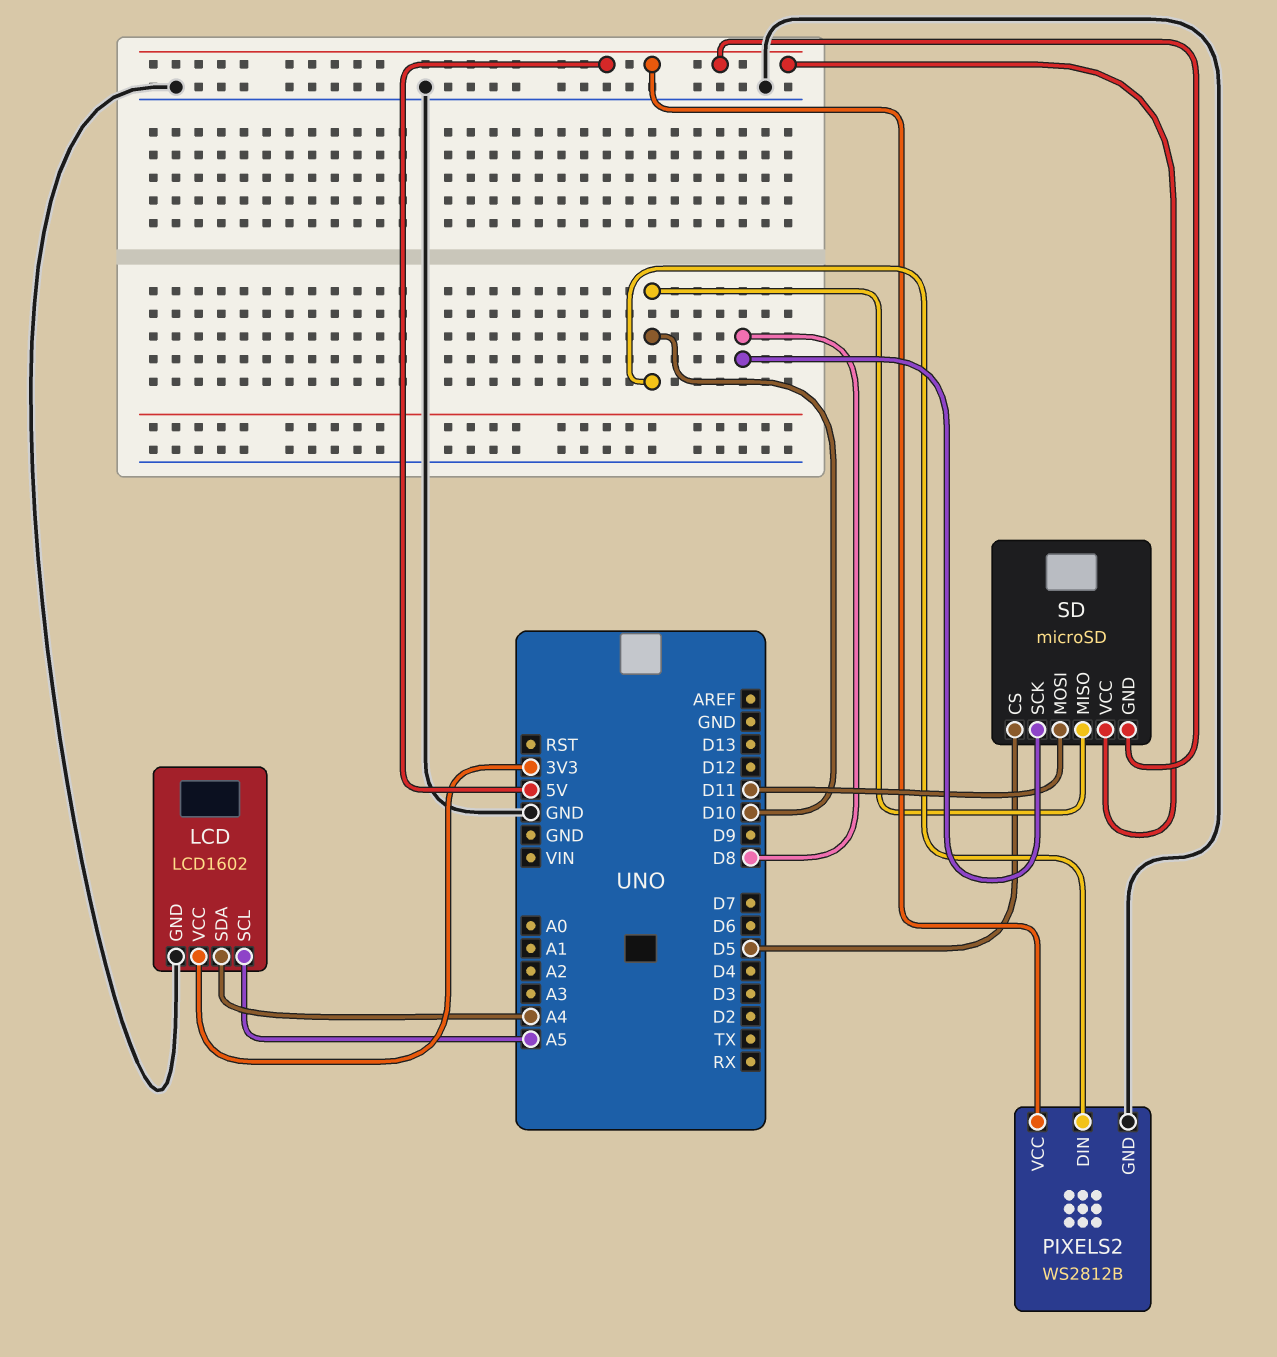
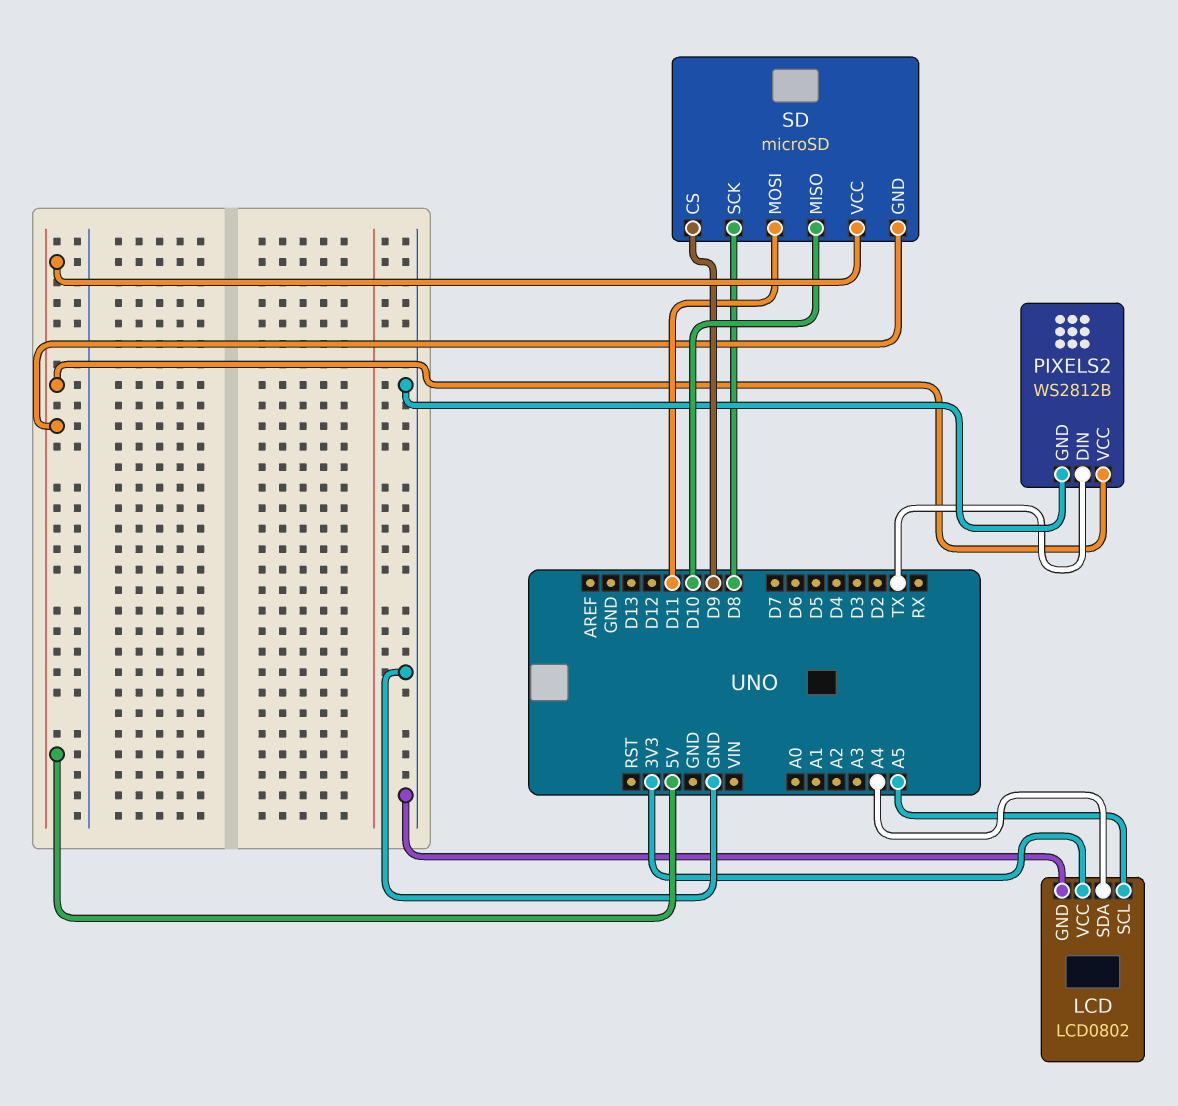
LCD: LCD1602 -> LCD0802
PIXELS2 pin DIN: D10 -> TX
SD pin CS: D5 -> D9

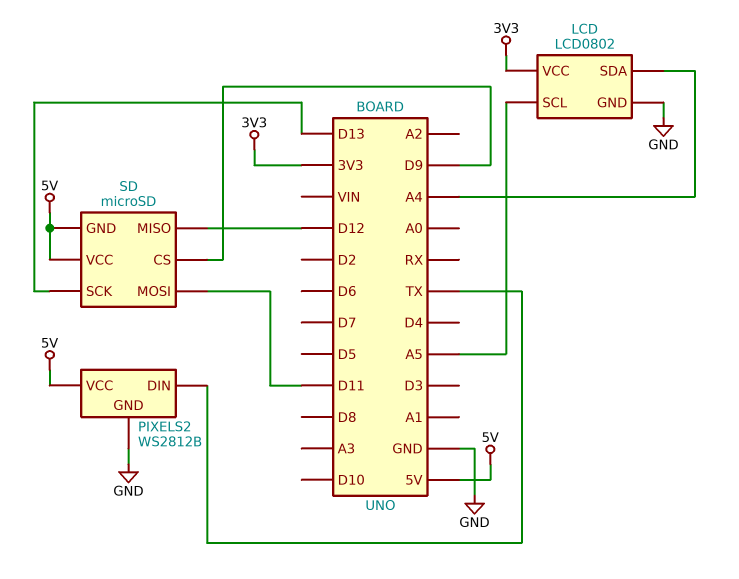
SD pin MISO: D10 -> D12
SD pin SCK: D8 -> D13

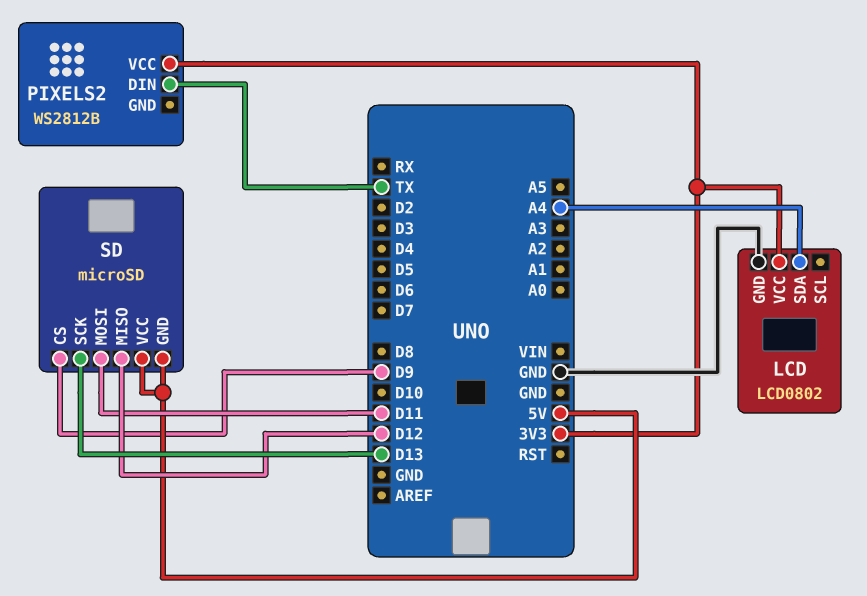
LCD pin SCL: A5 -> none
PIXELS2 pin GND: GND -> none
PIXELS2 pin VCC: 5V -> 3V3

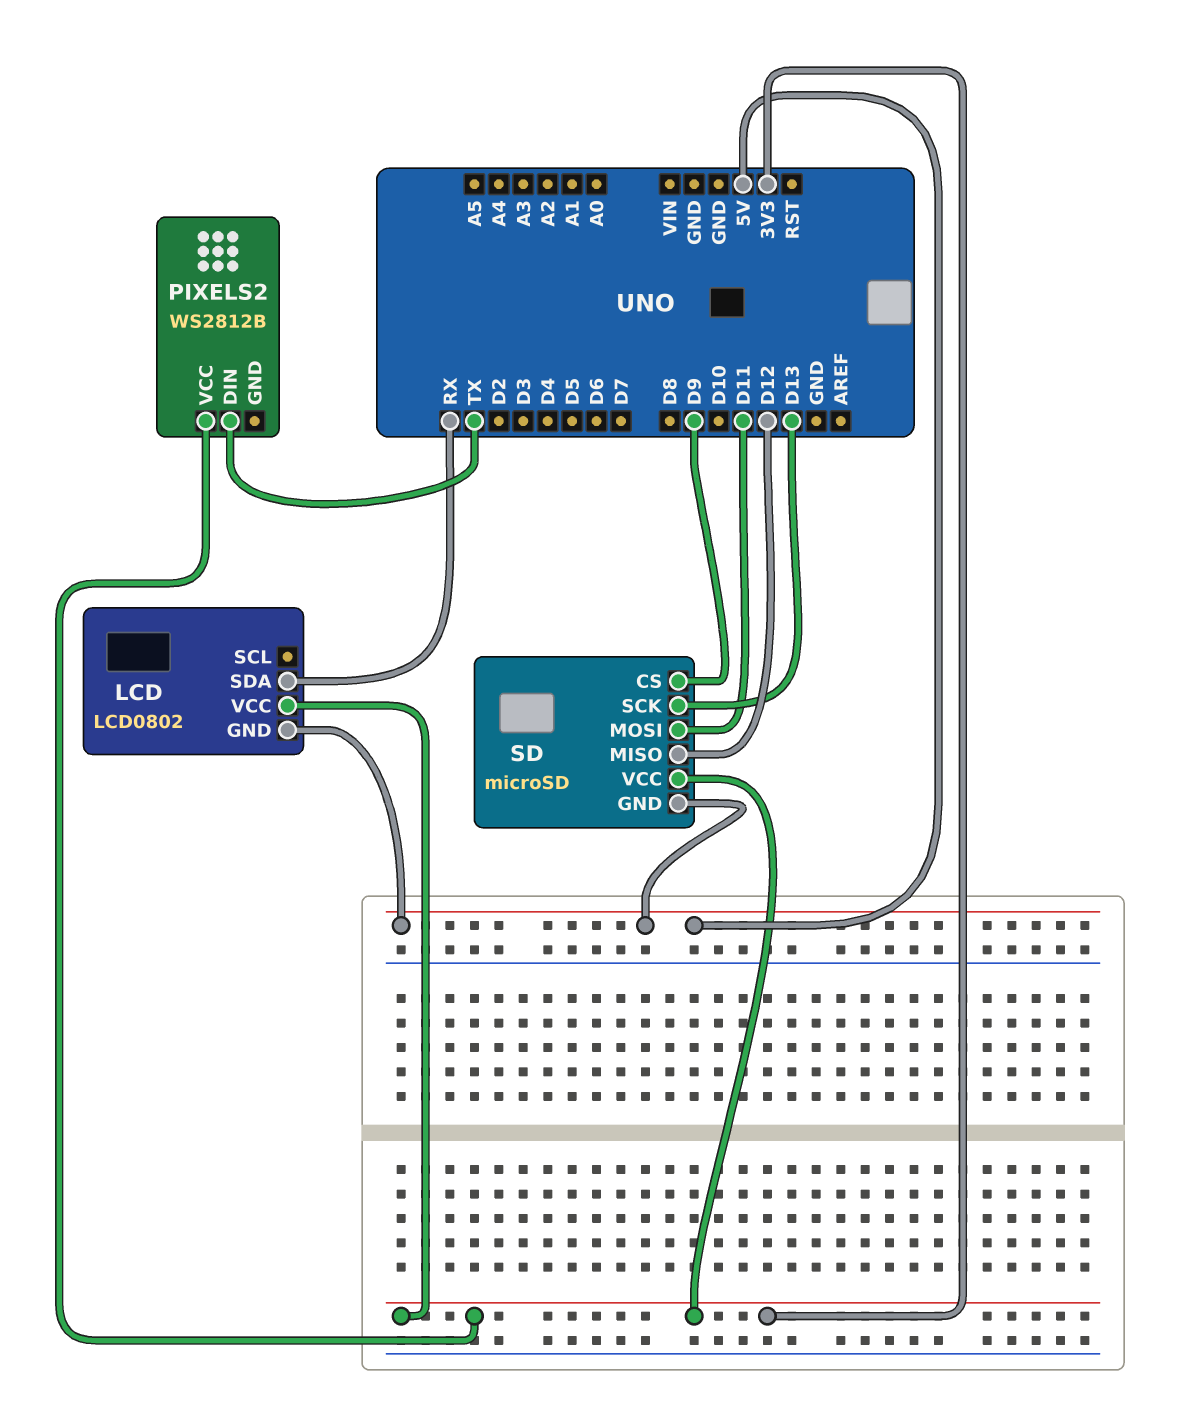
LCD pin GND: GND -> 5V
LCD pin SDA: A4 -> RX
SD pin VCC: 5V -> 3V3

